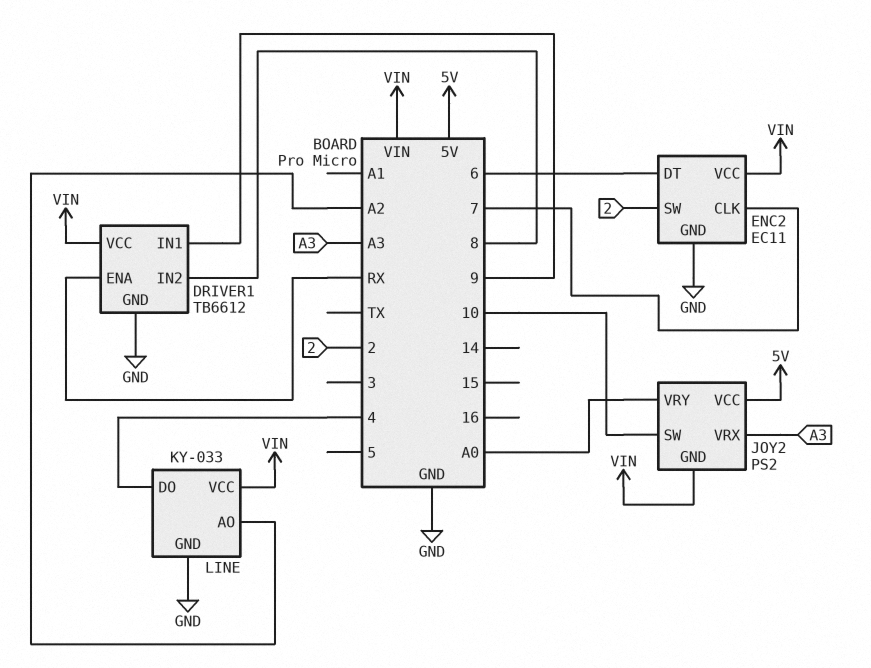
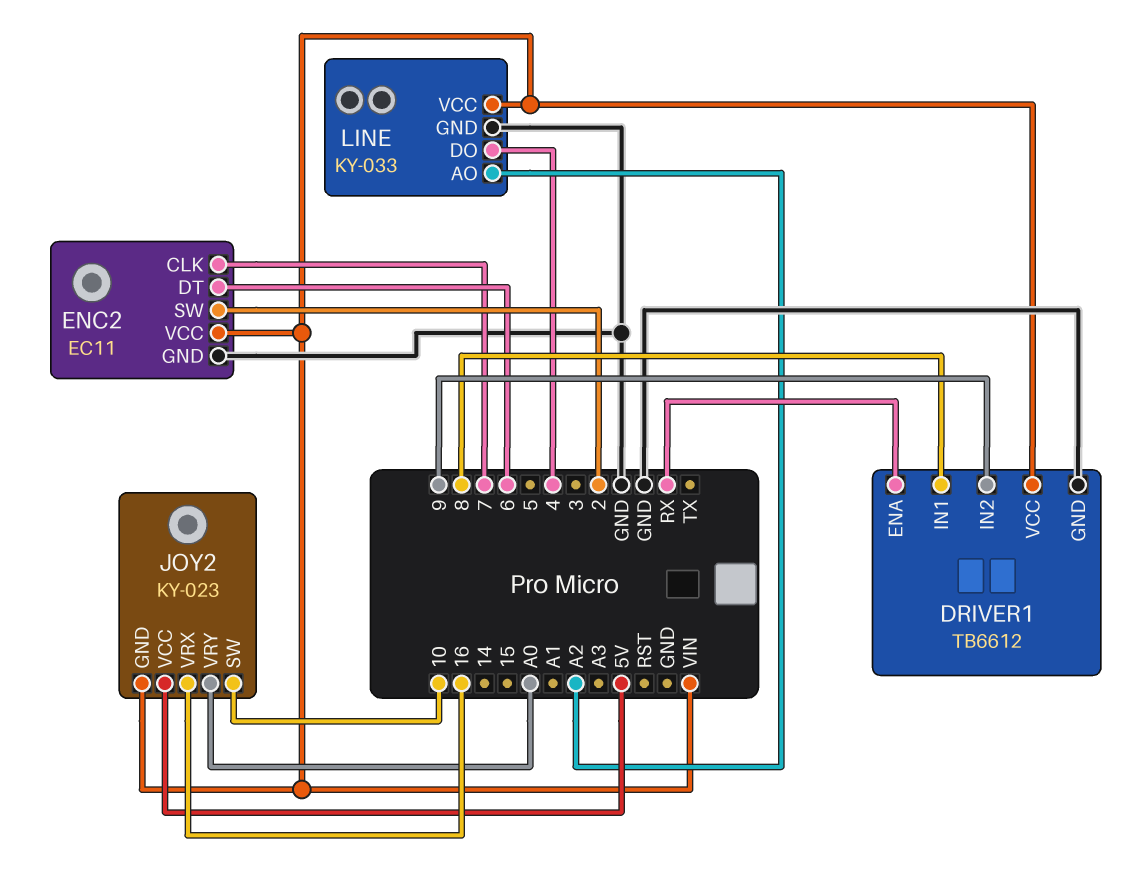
DRIVER1 pin IN1: 9 -> 8
DRIVER1 pin IN2: 8 -> 9
JOY2: PS2 -> KY-023
JOY2 pin VRX: A3 -> 16

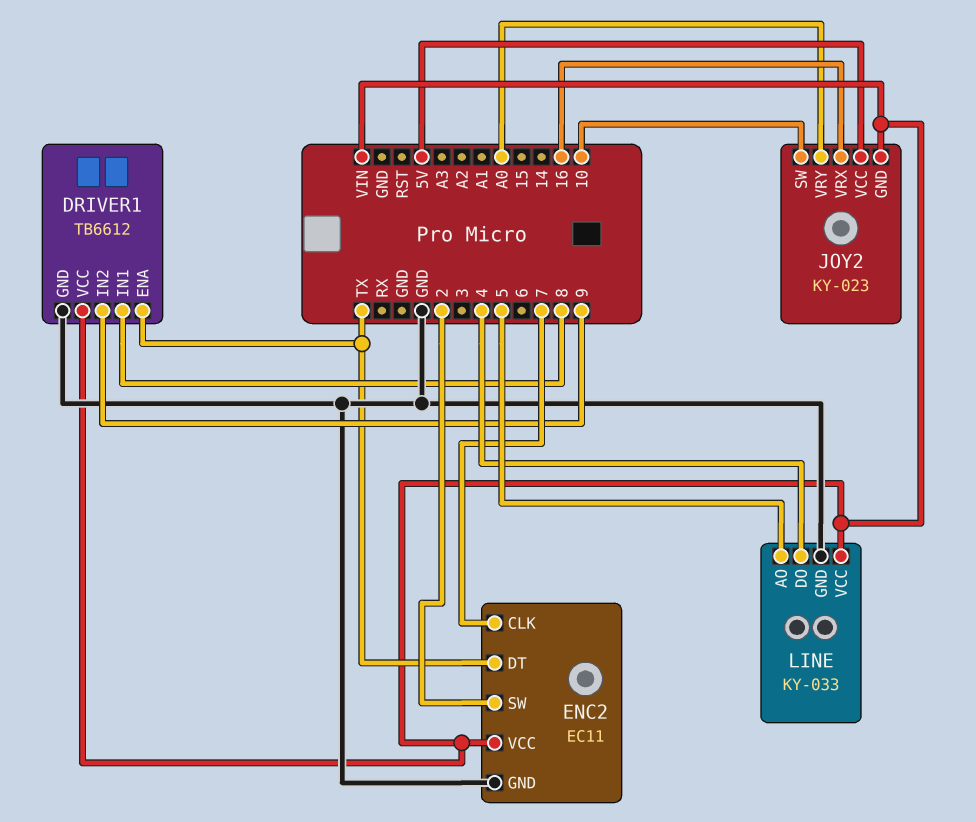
DRIVER1 pin ENA: RX -> TX
ENC2 pin DT: 6 -> TX
LINE pin AO: A2 -> 5

